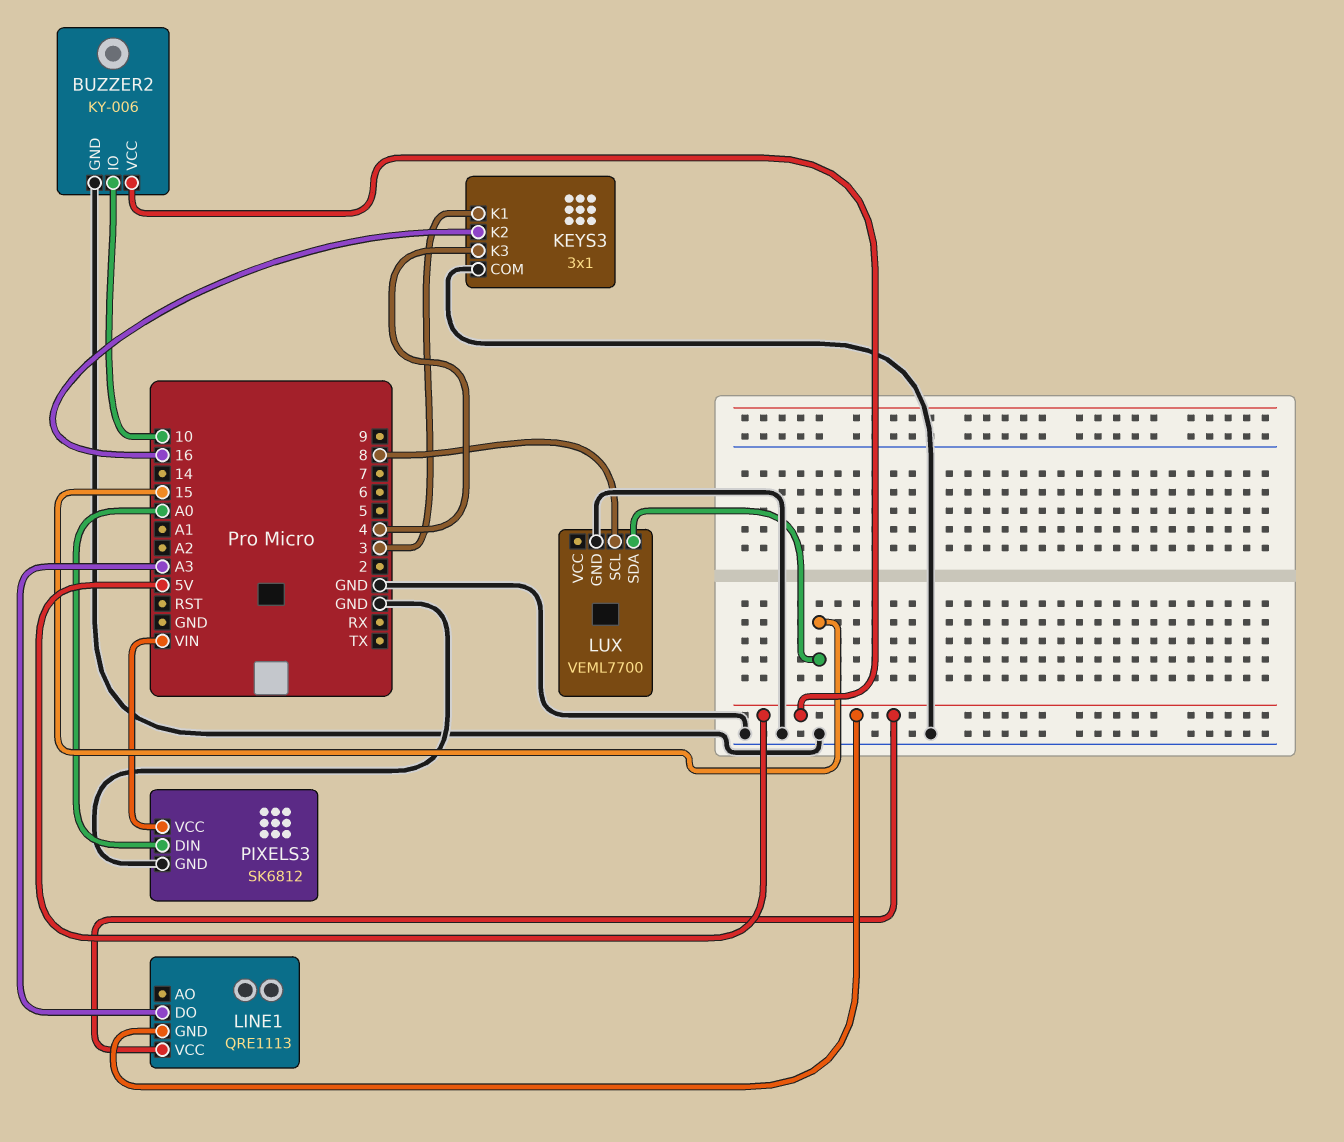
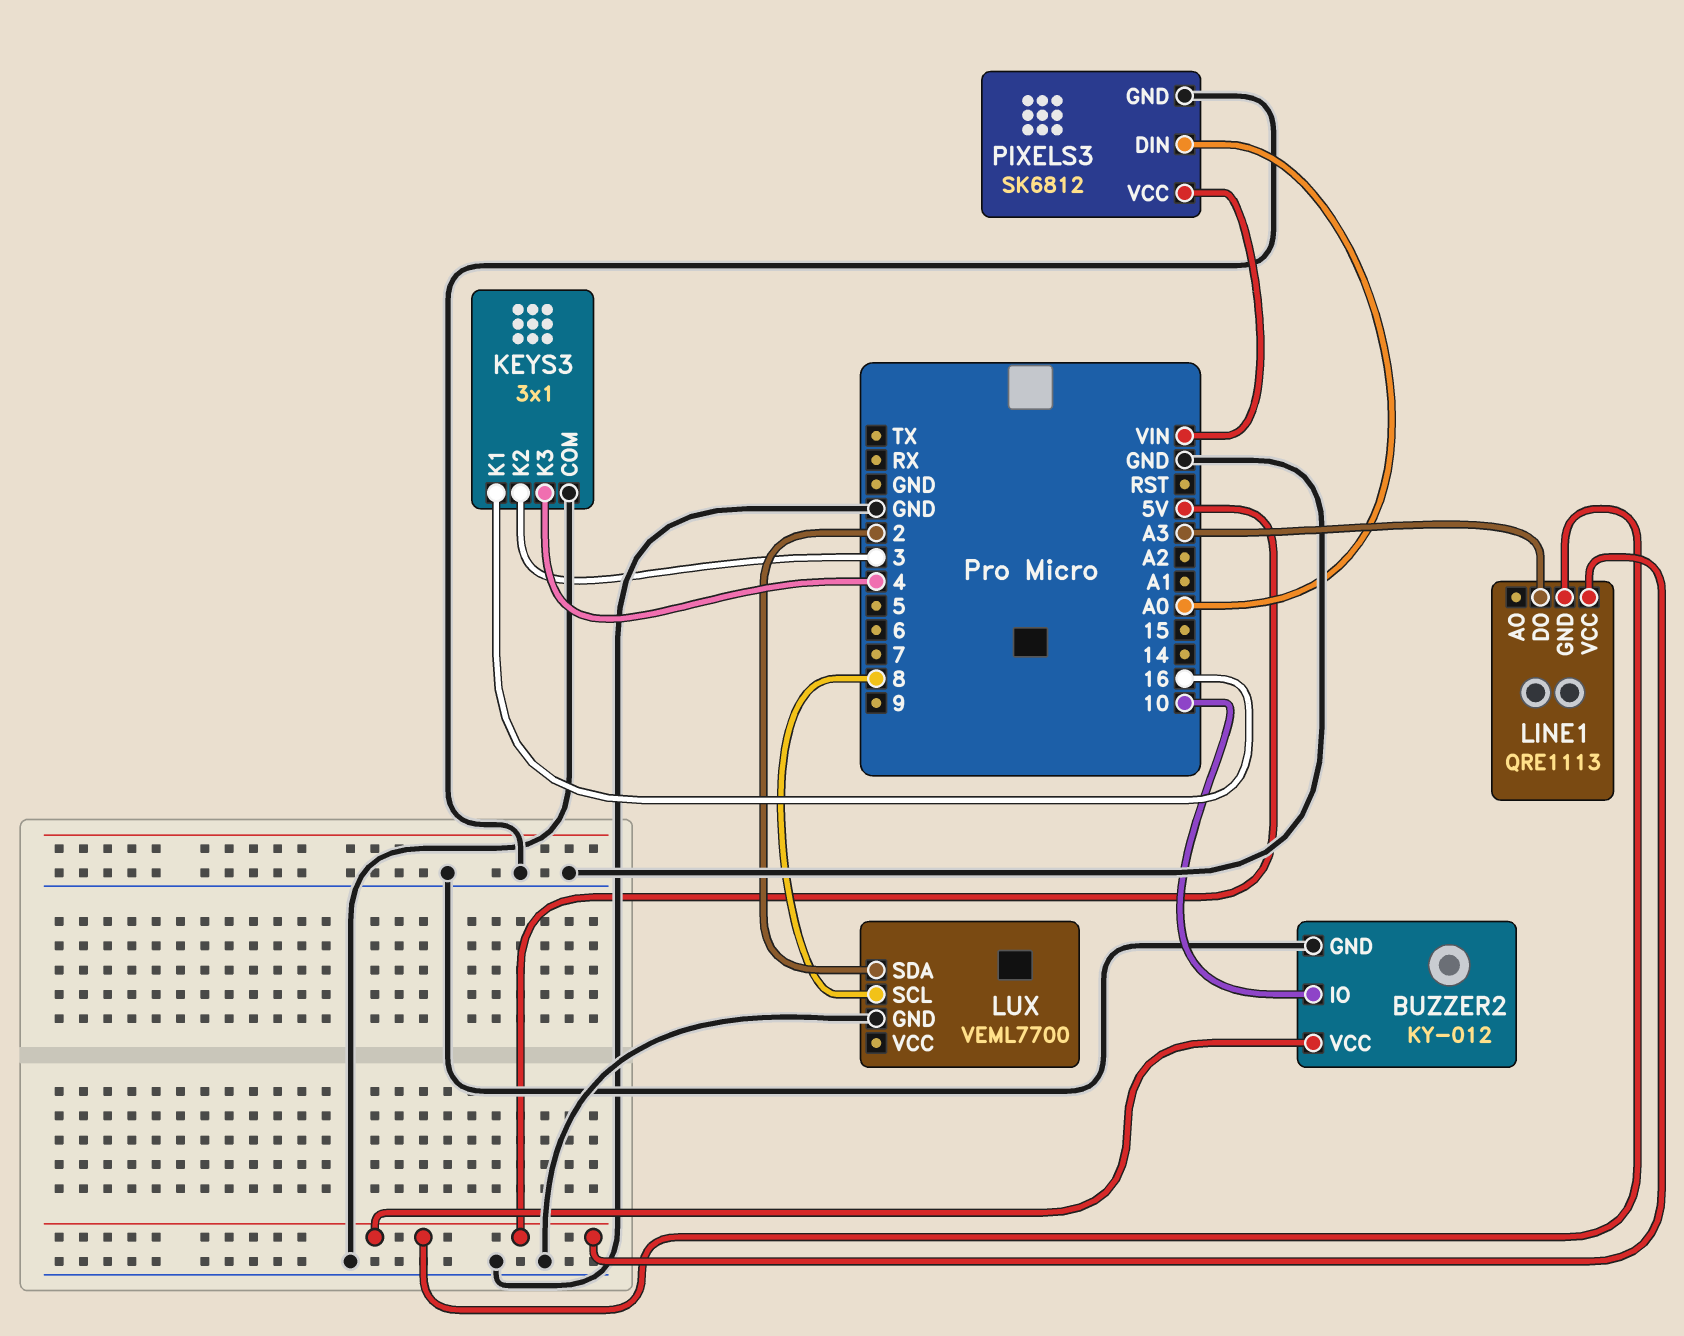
BUZZER2: KY-006 -> KY-012
KEYS3 pin K1: 3 -> 16
KEYS3 pin K2: 16 -> 3
LUX pin SDA: 15 -> 2

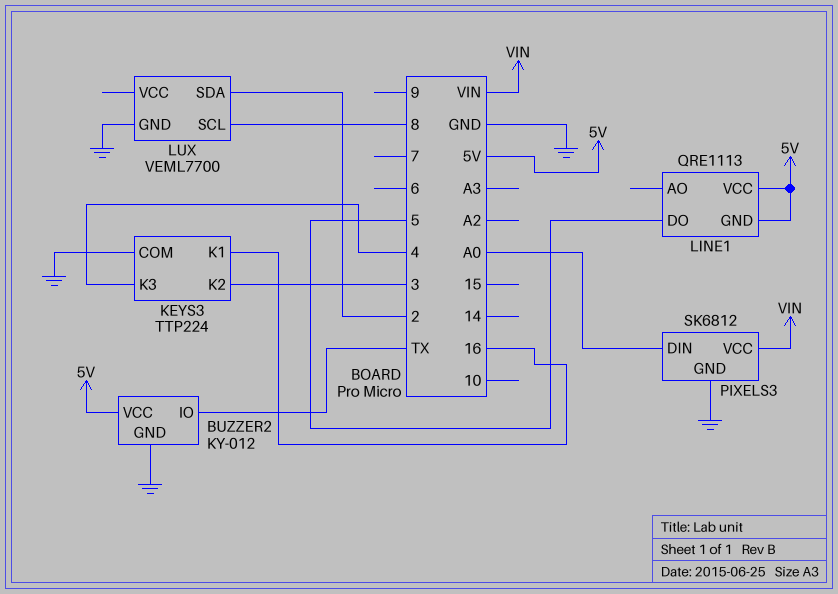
BUZZER2 pin IO: 10 -> TX
KEYS3: 3x1 -> TTP224
LINE1 pin DO: A3 -> 5

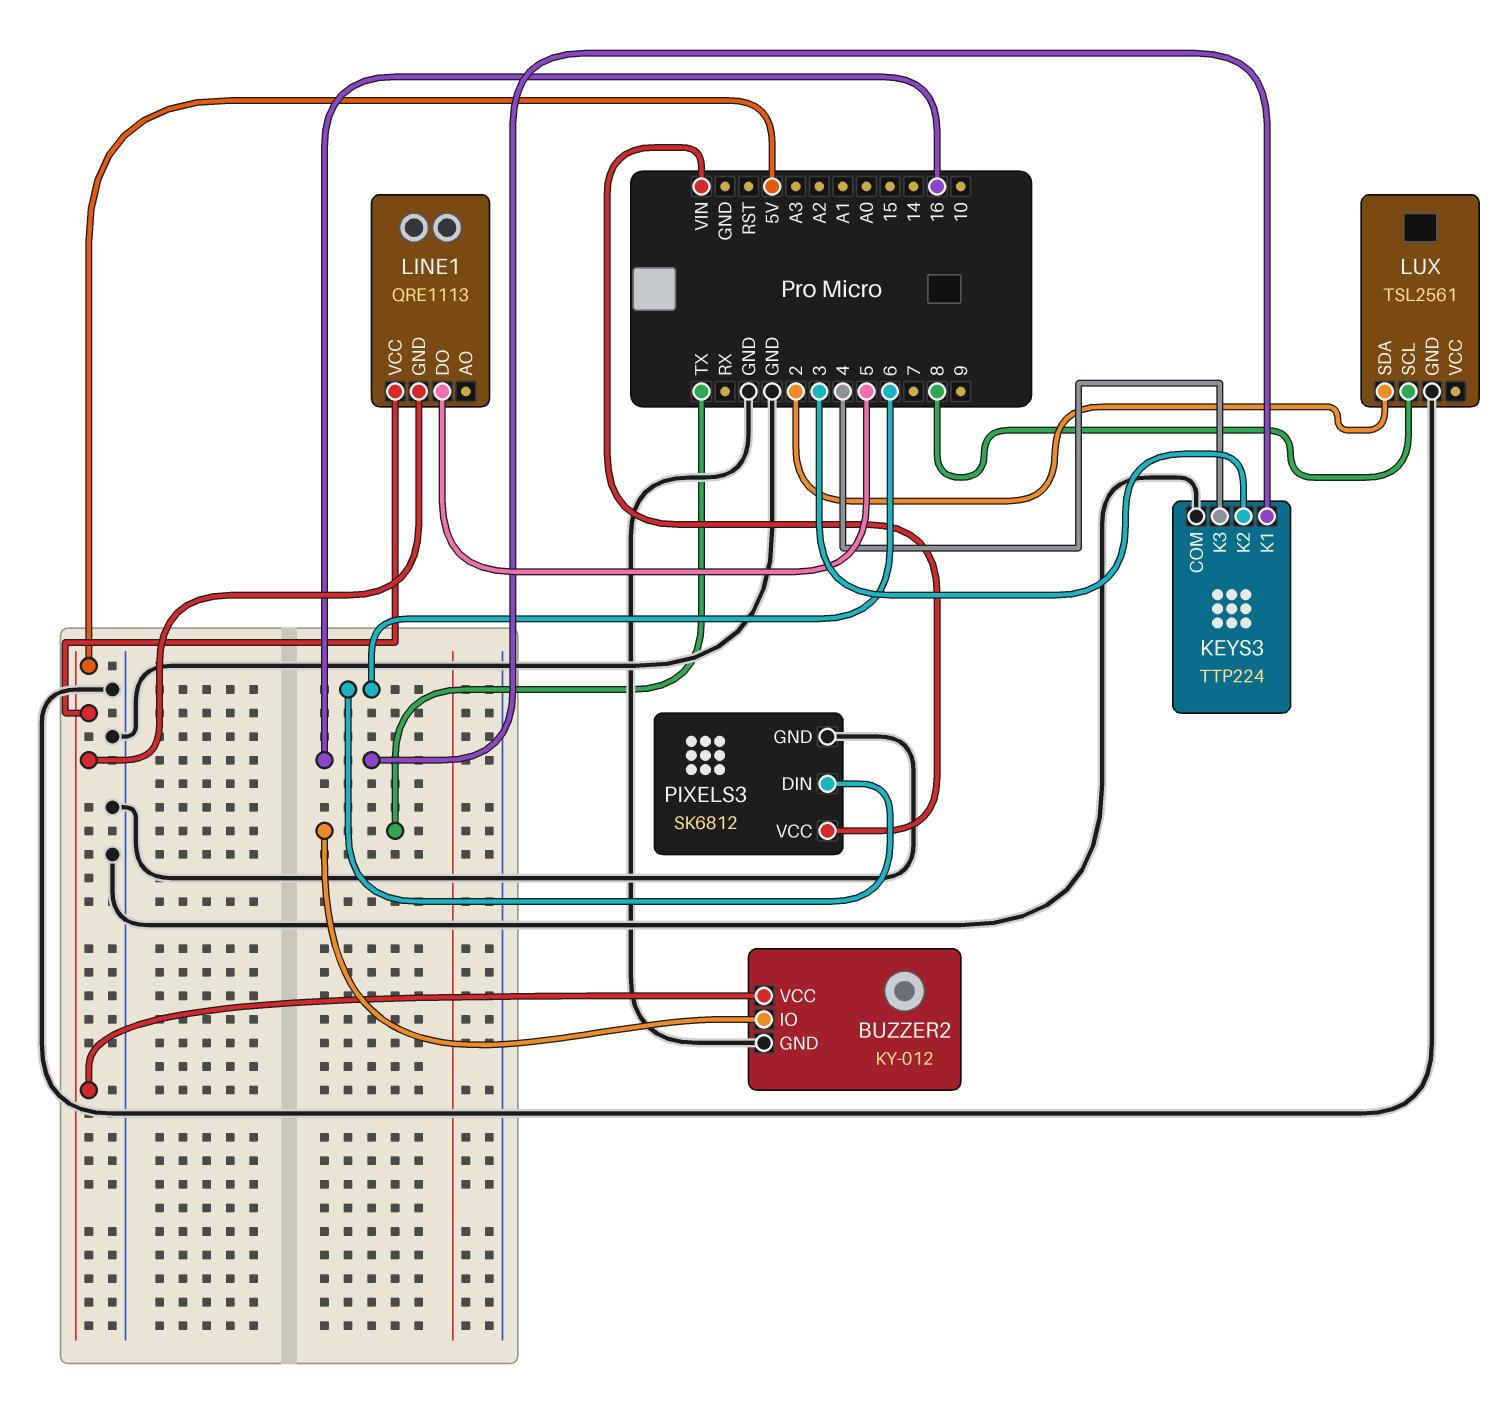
LUX: VEML7700 -> TSL2561
PIXELS3 pin DIN: A0 -> 6

